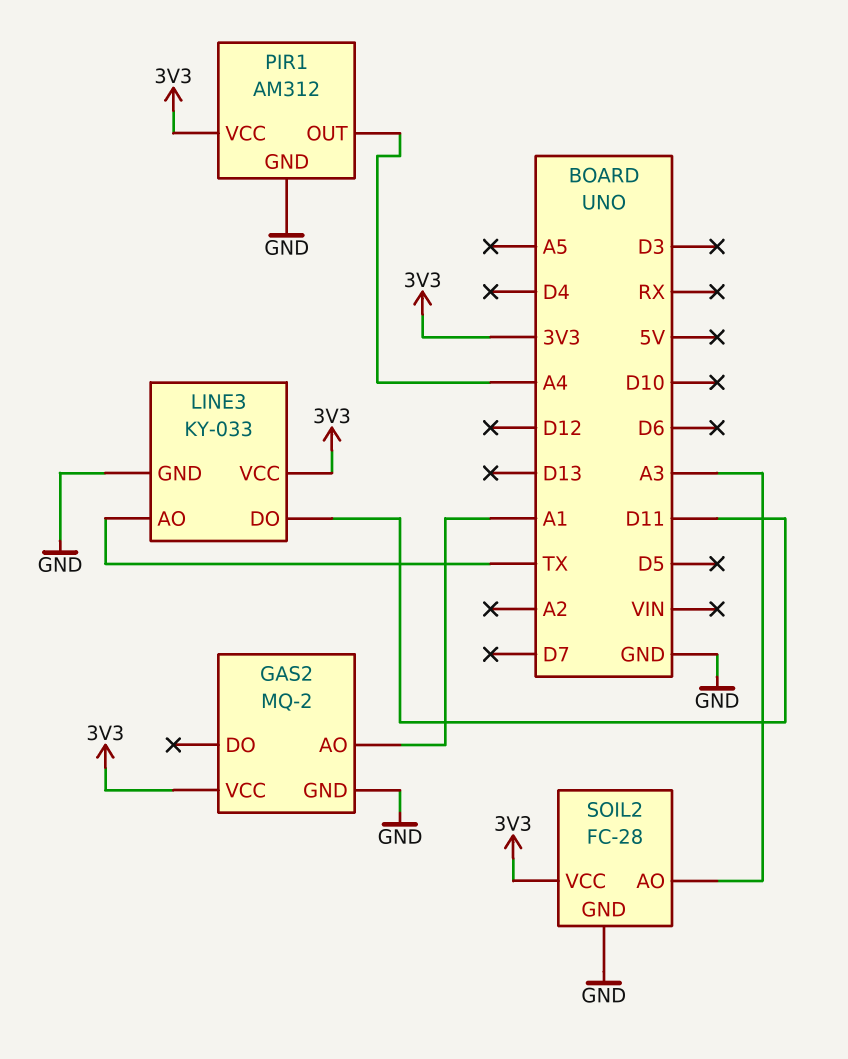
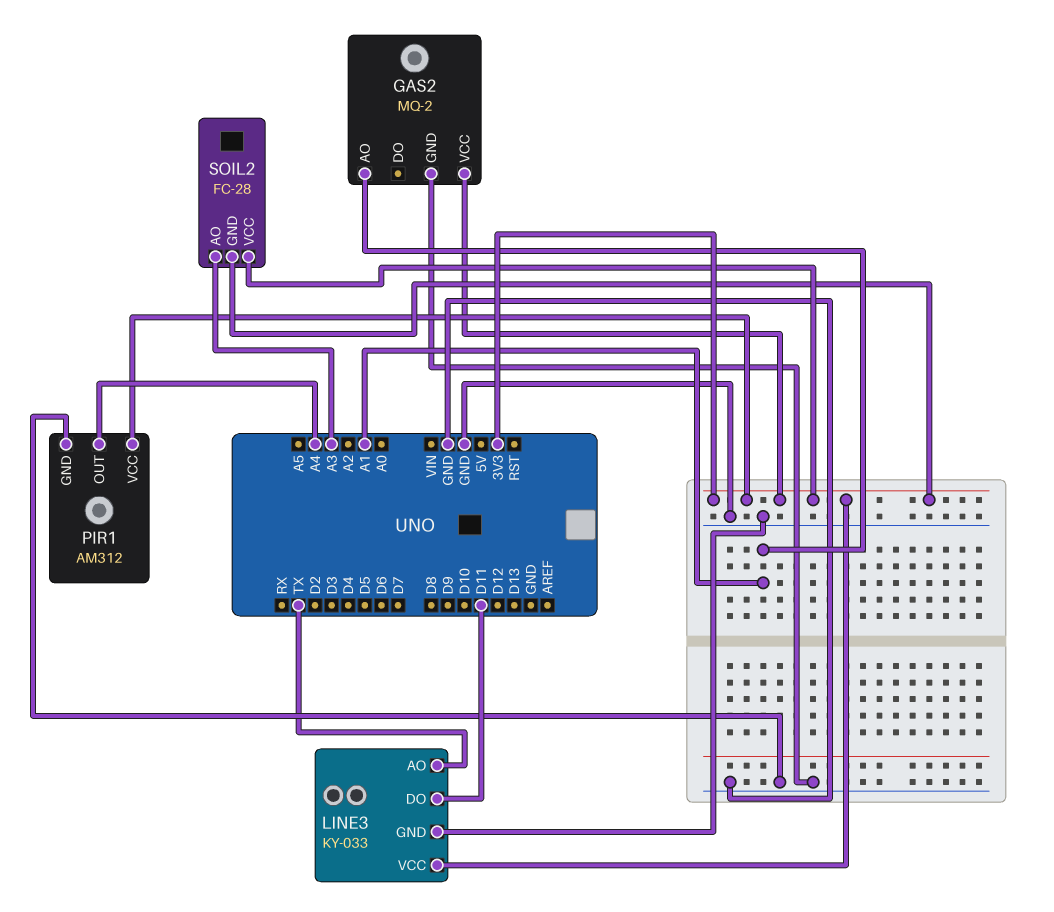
SOIL2 pin GND: GND -> 3V3

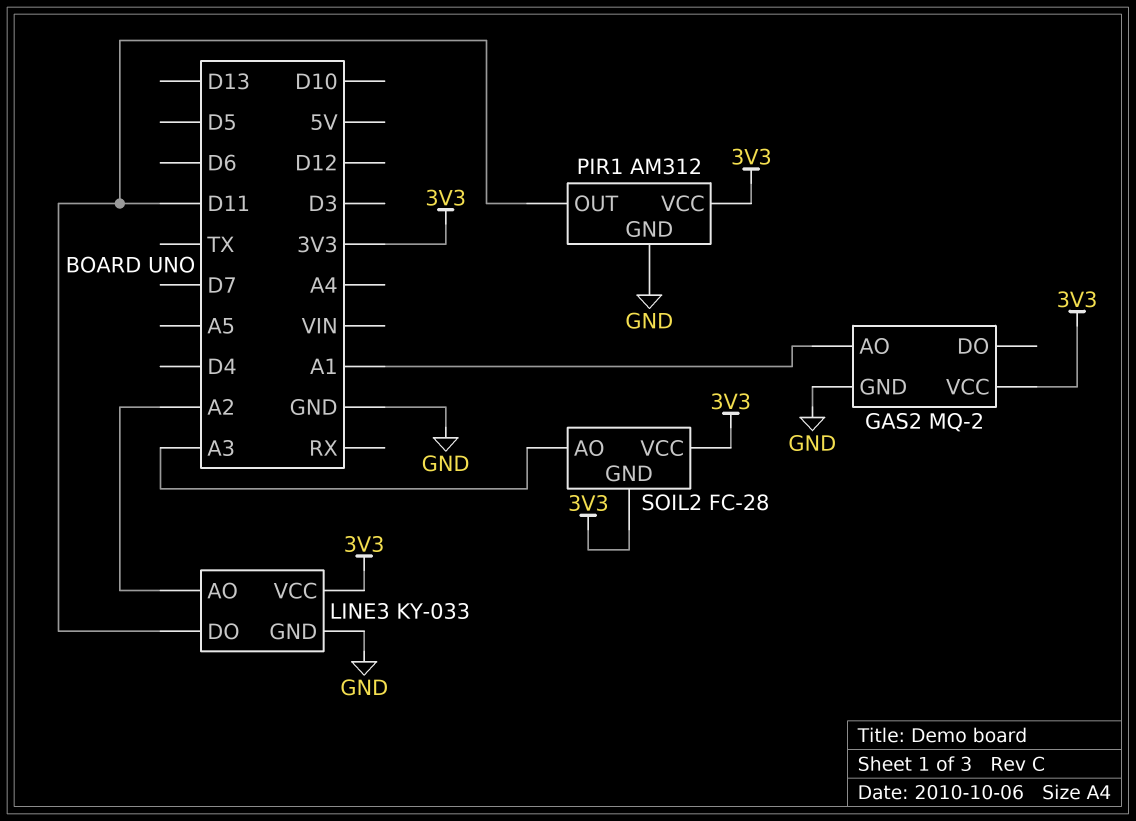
LINE3 pin AO: TX -> A2
PIR1 pin OUT: A4 -> D11

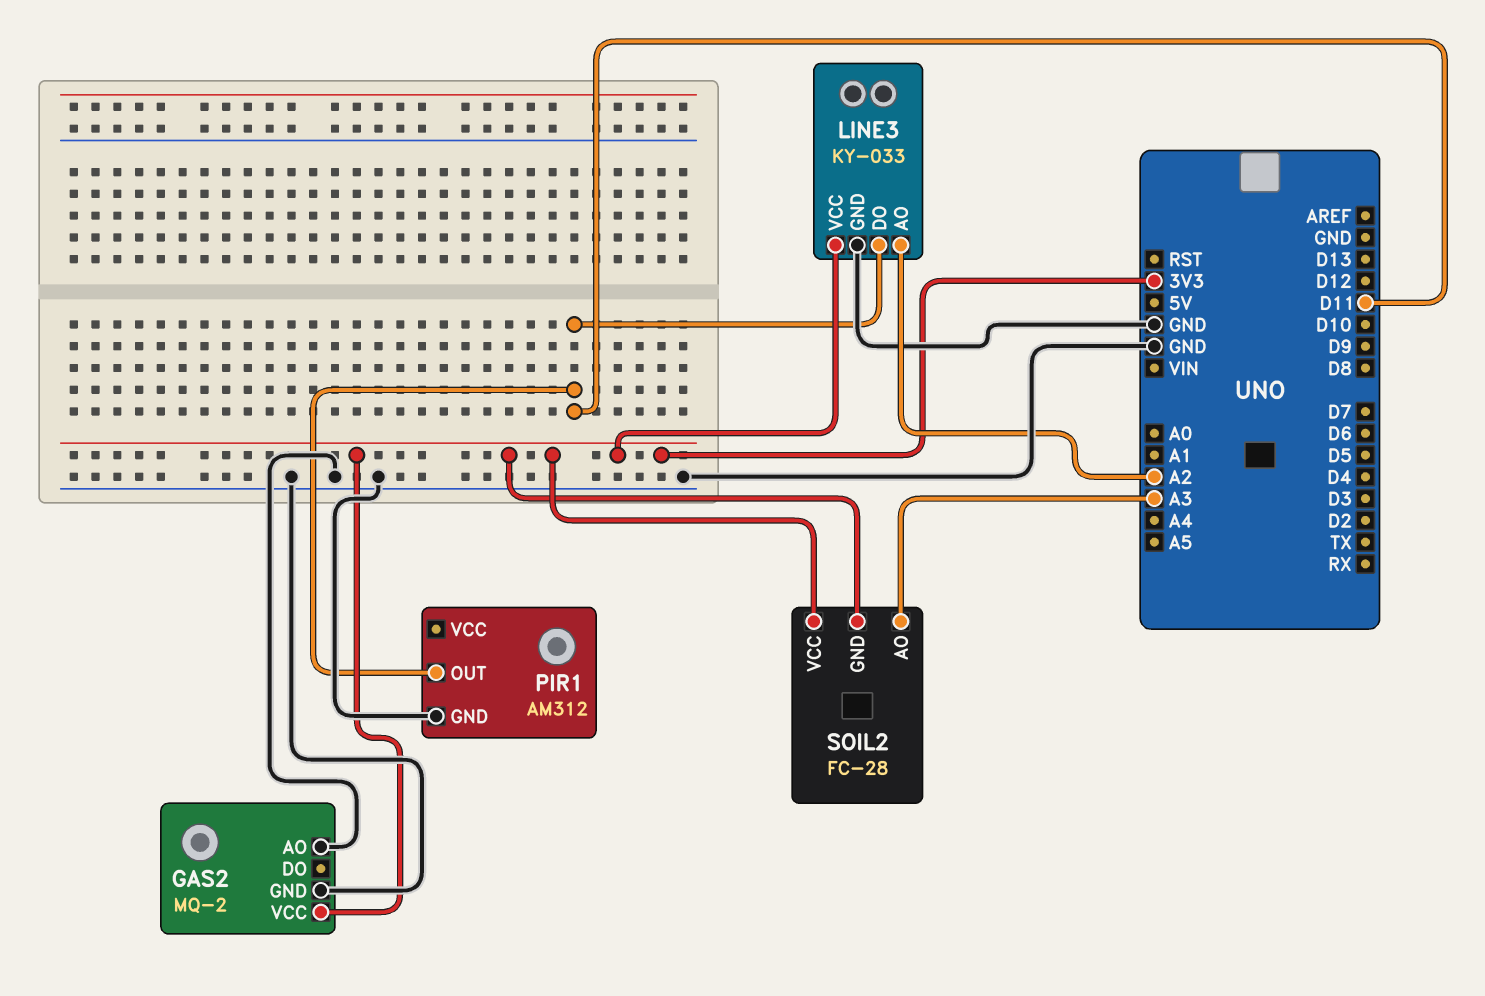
GAS2 pin AO: A1 -> GND
PIR1 pin VCC: 3V3 -> none

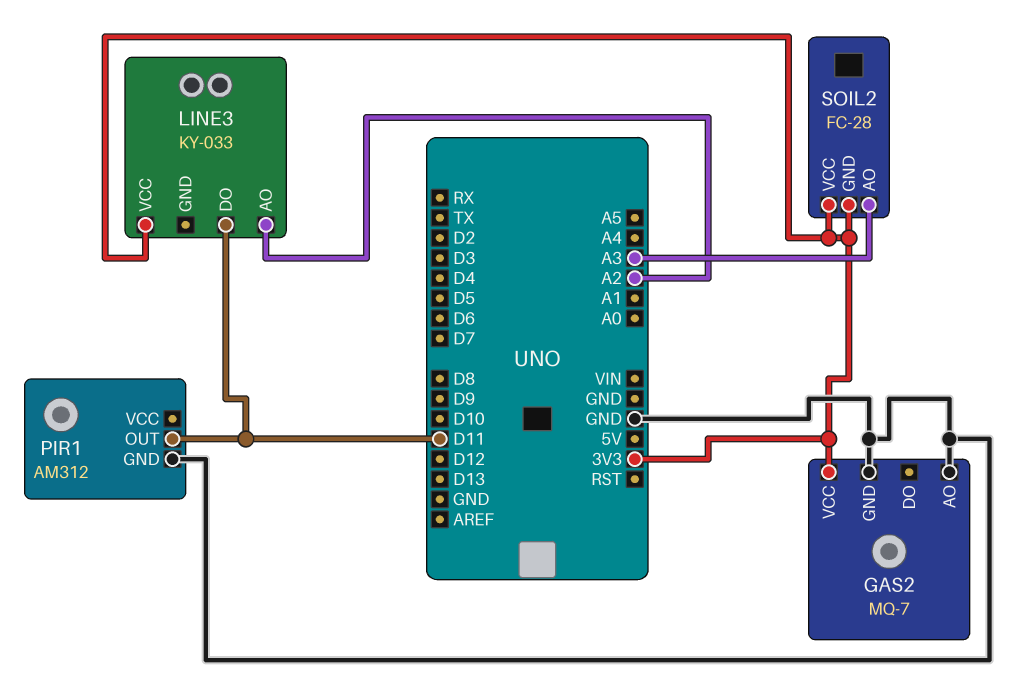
GAS2: MQ-2 -> MQ-7
LINE3 pin GND: GND -> none

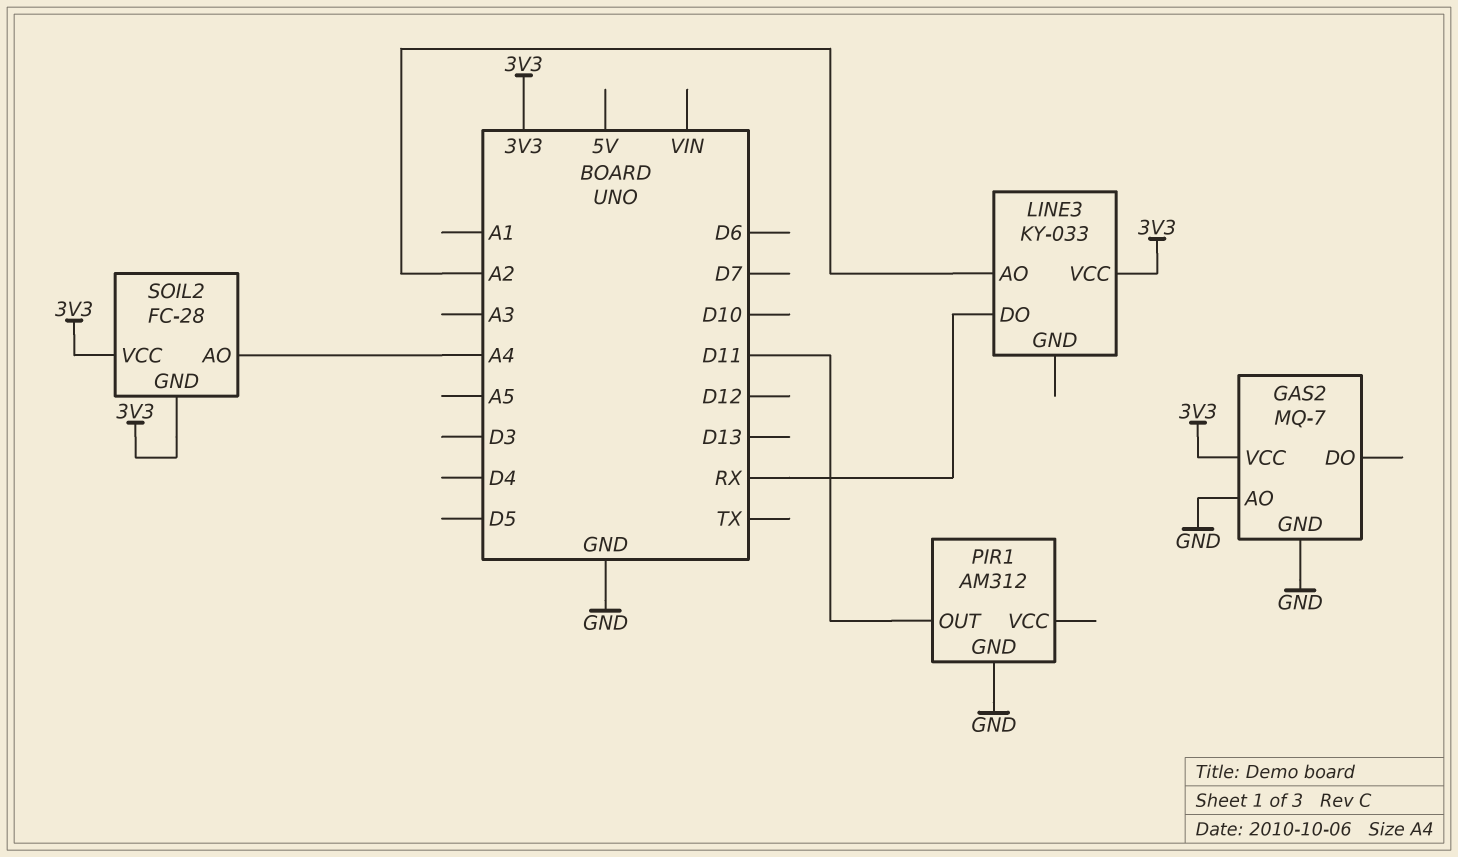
LINE3 pin DO: D11 -> RX
SOIL2 pin AO: A3 -> A4

